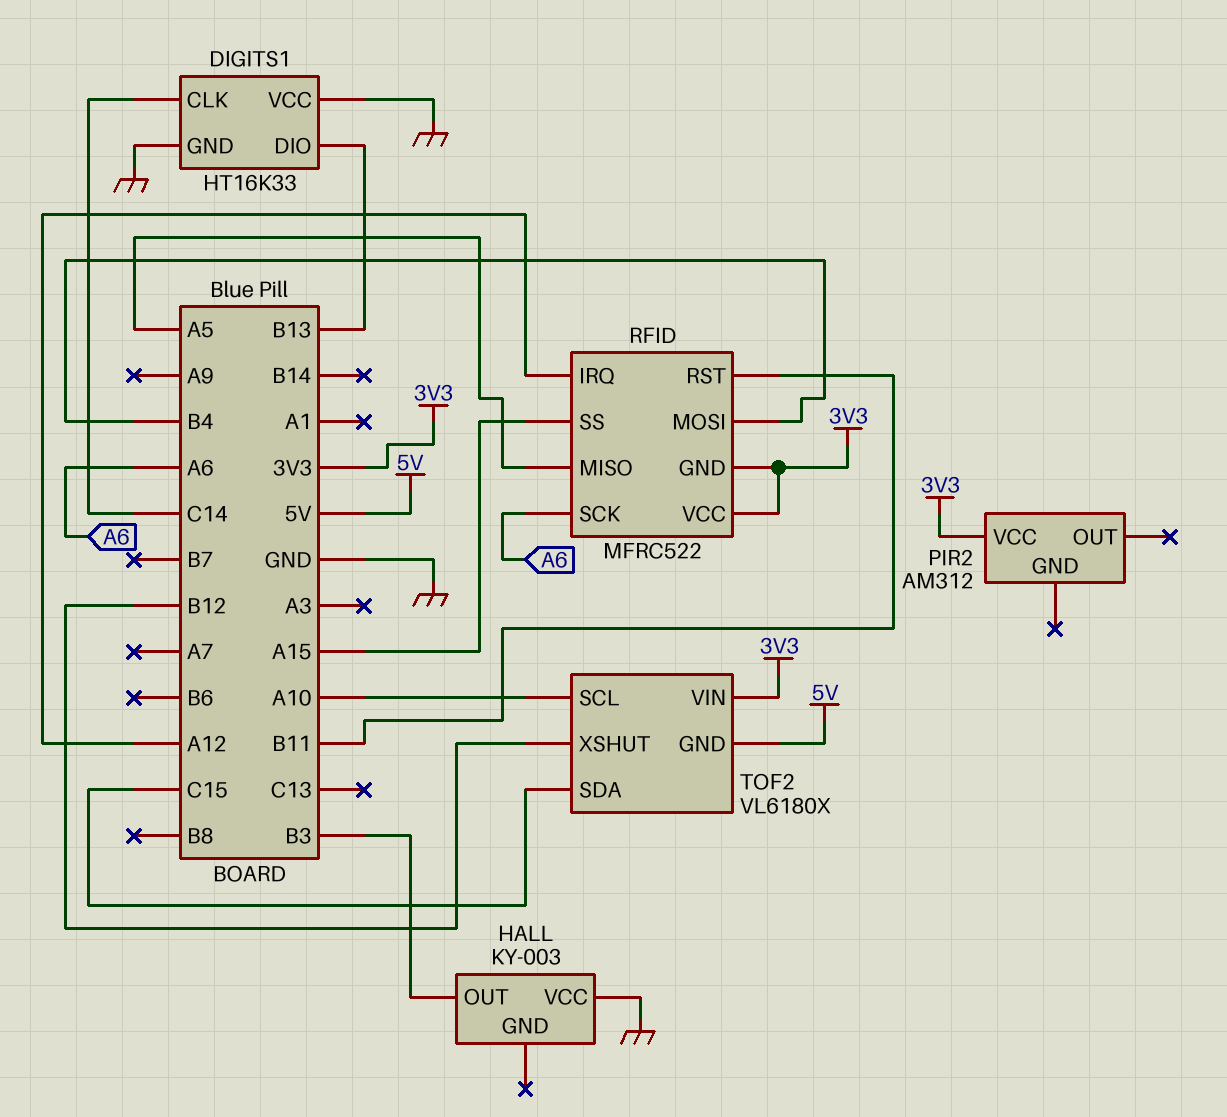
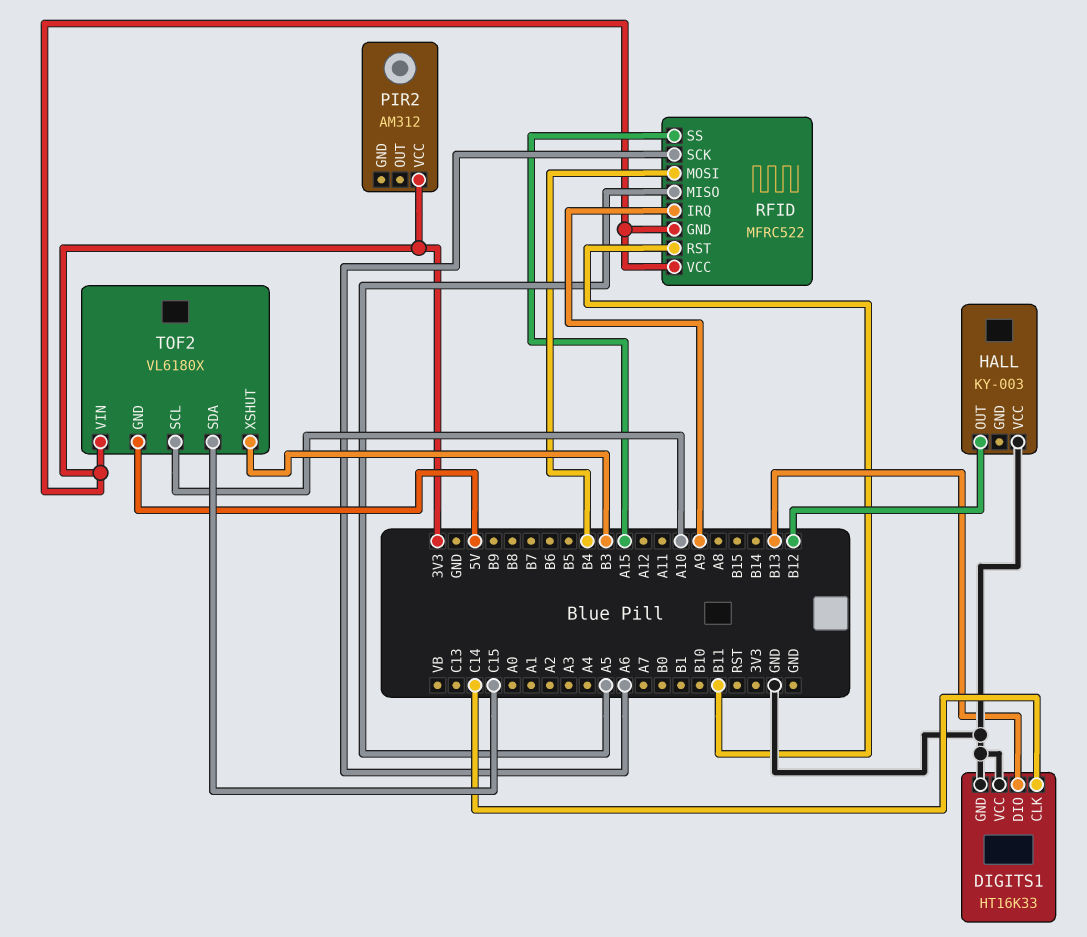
HALL pin OUT: B3 -> B12
RFID pin IRQ: A12 -> A9
TOF2 pin XSHUT: B12 -> B3

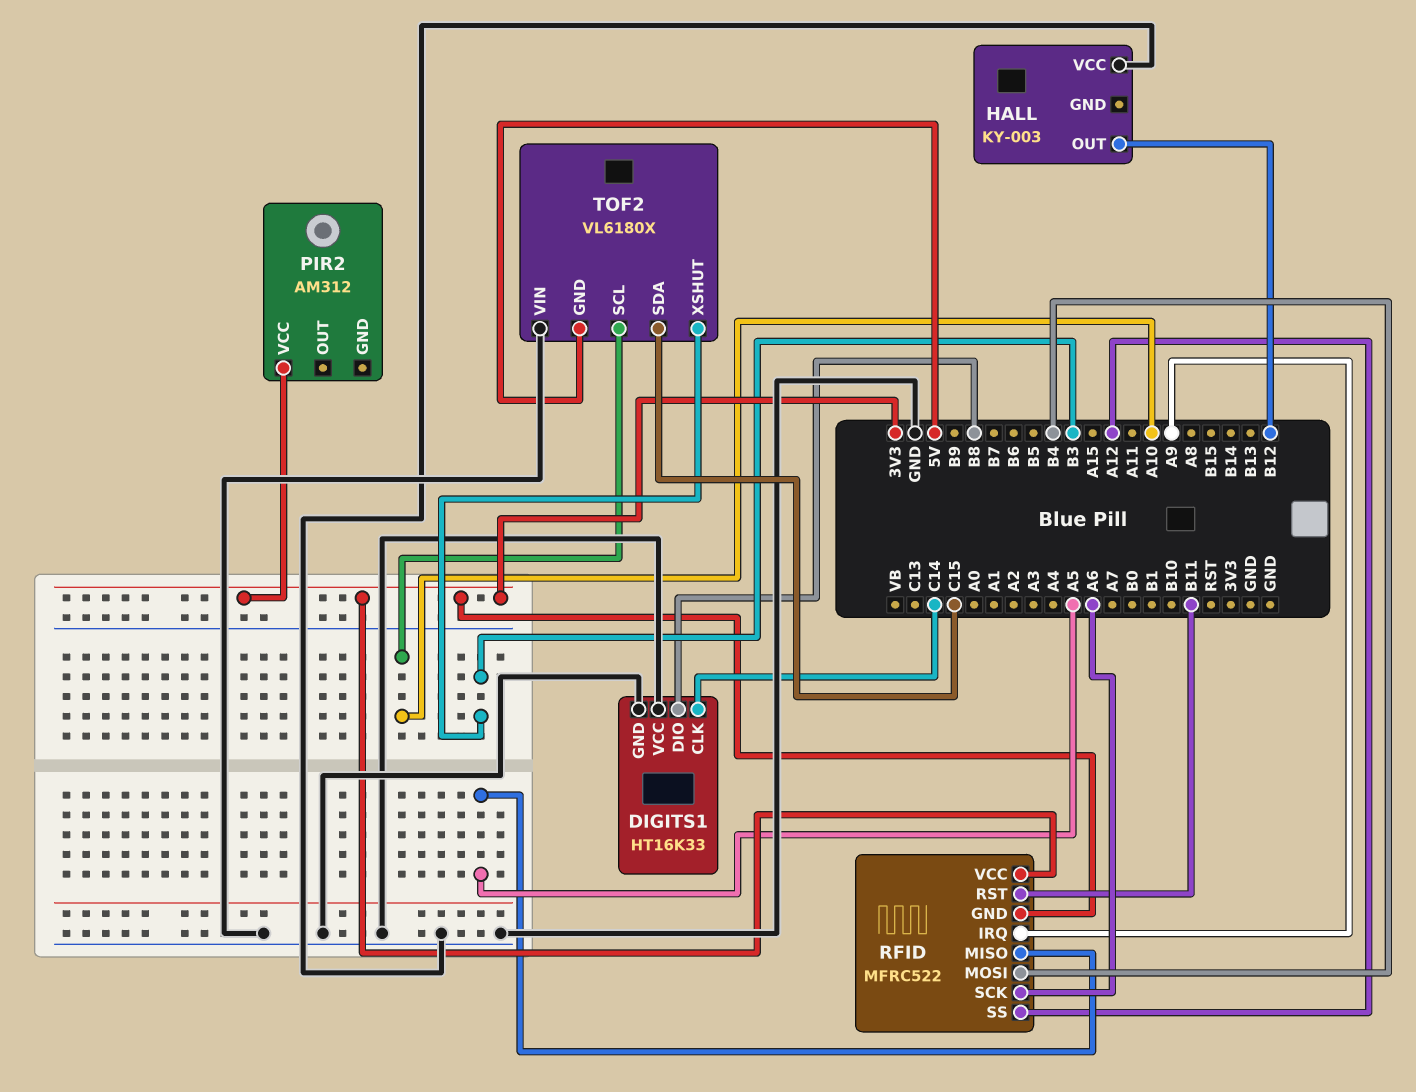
DIGITS1 pin DIO: B13 -> B8
RFID pin SS: A15 -> A12
TOF2 pin VIN: 3V3 -> GND

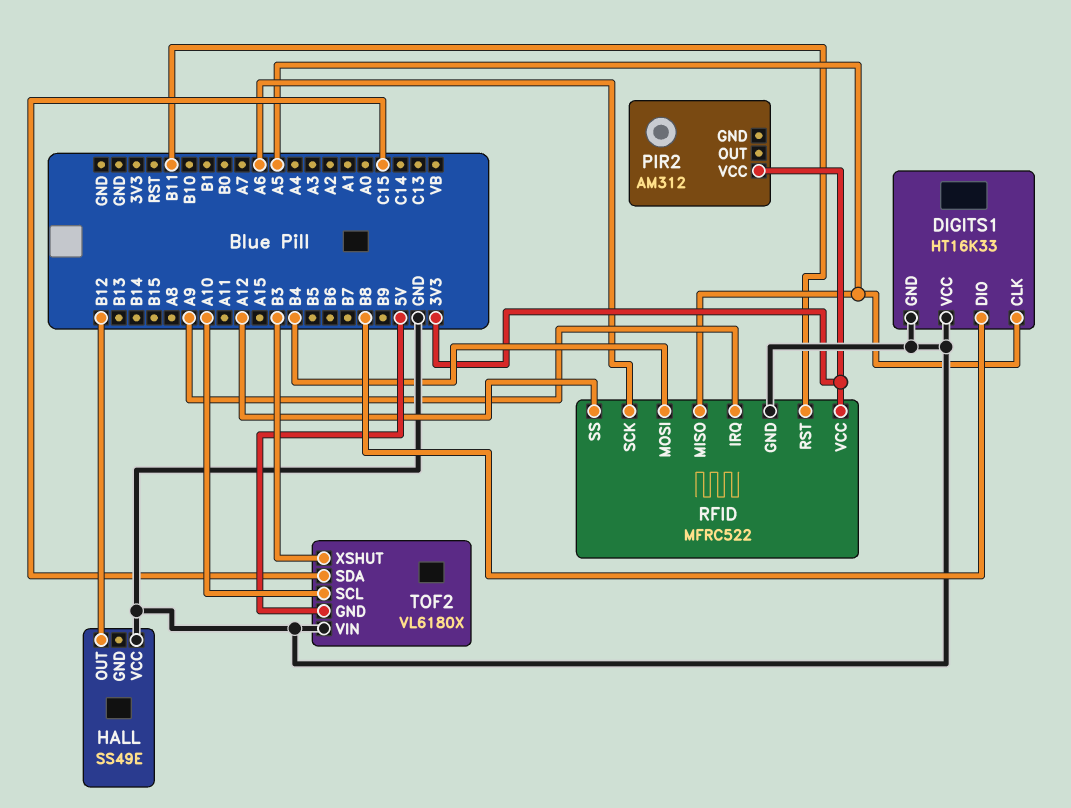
DIGITS1 pin CLK: C14 -> A5
HALL: KY-003 -> SS49E
RFID pin GND: 3V3 -> GND

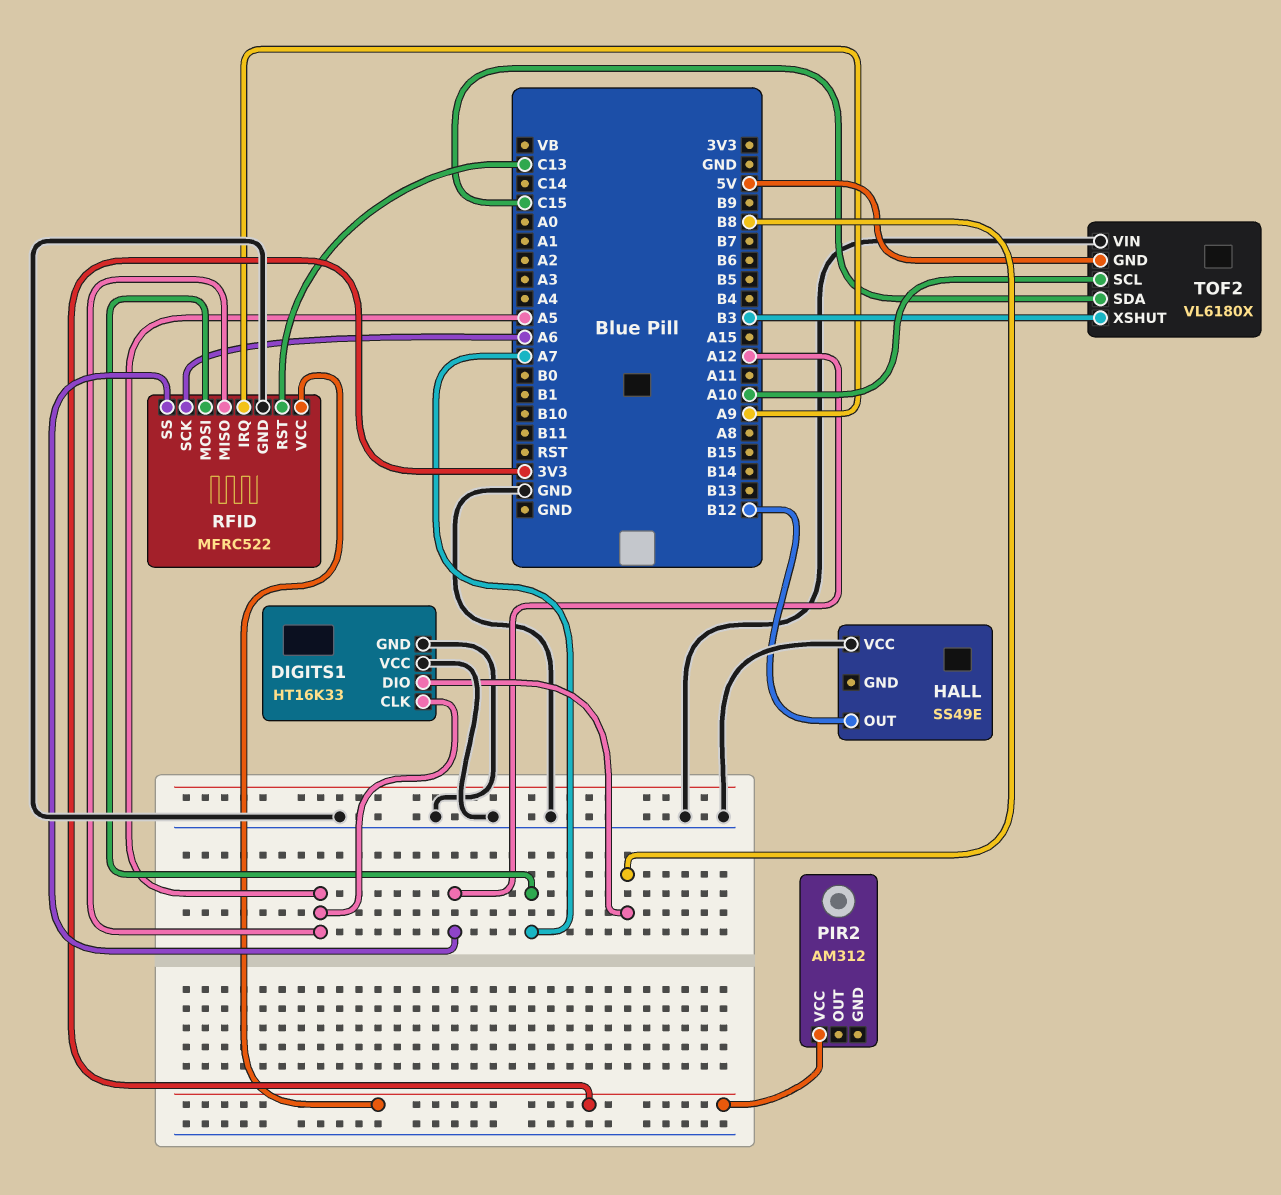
RFID pin MOSI: B4 -> A7
RFID pin RST: B11 -> C13

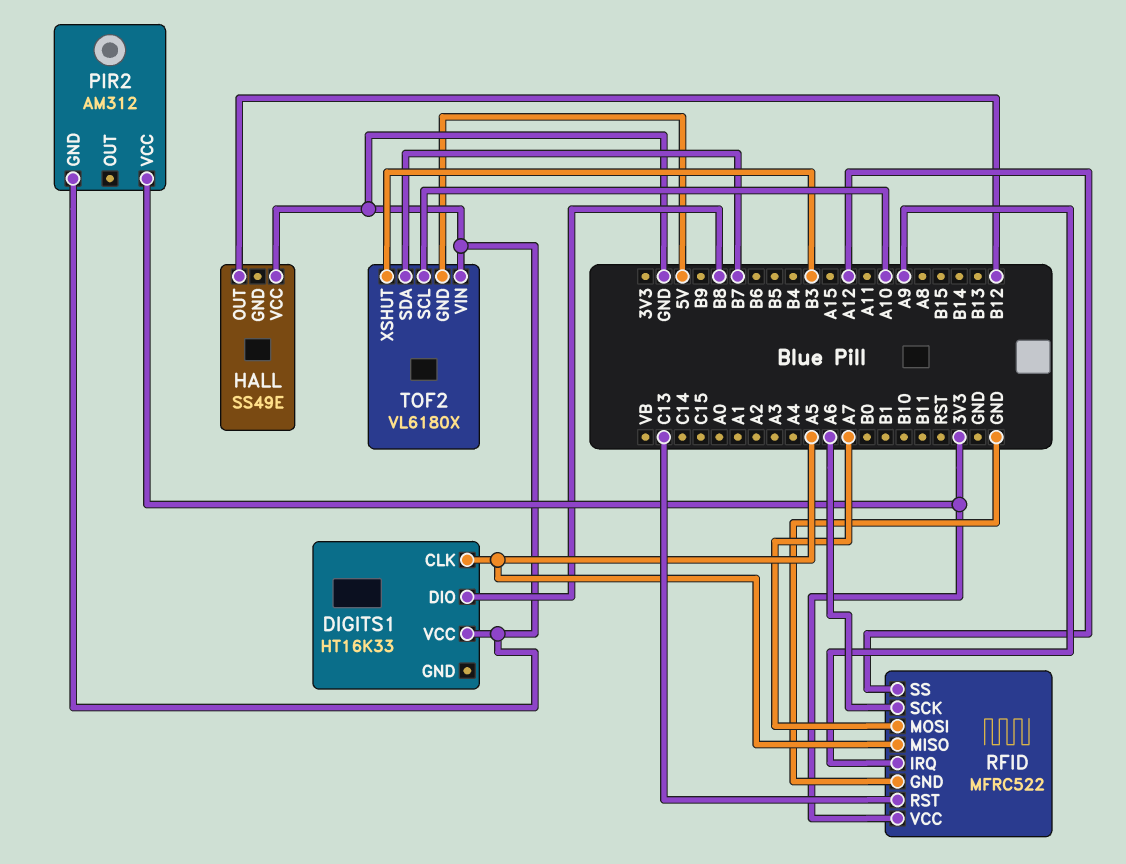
DIGITS1 pin GND: GND -> none
PIR2 pin GND: none -> GND
TOF2 pin SDA: C15 -> B7

